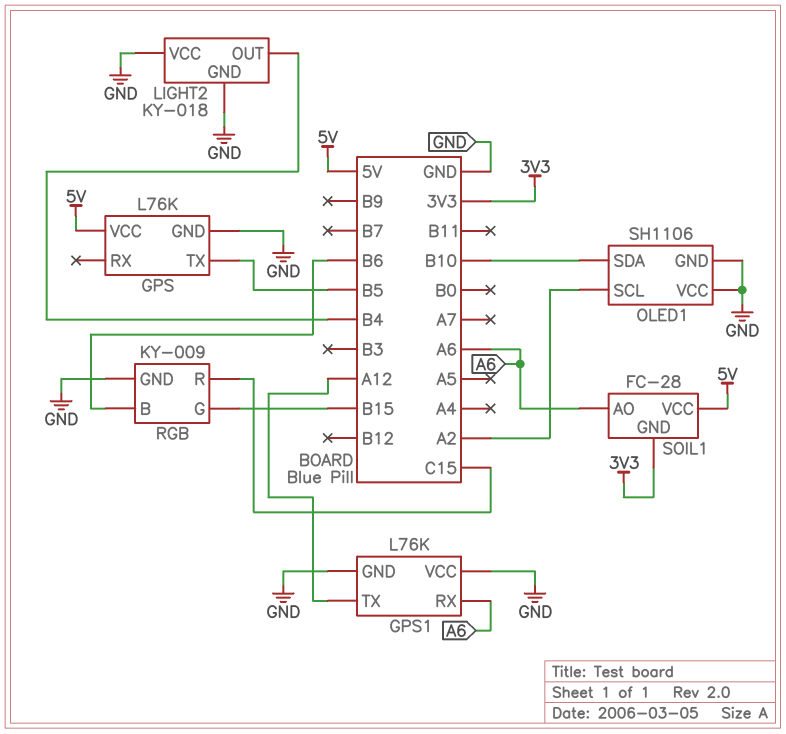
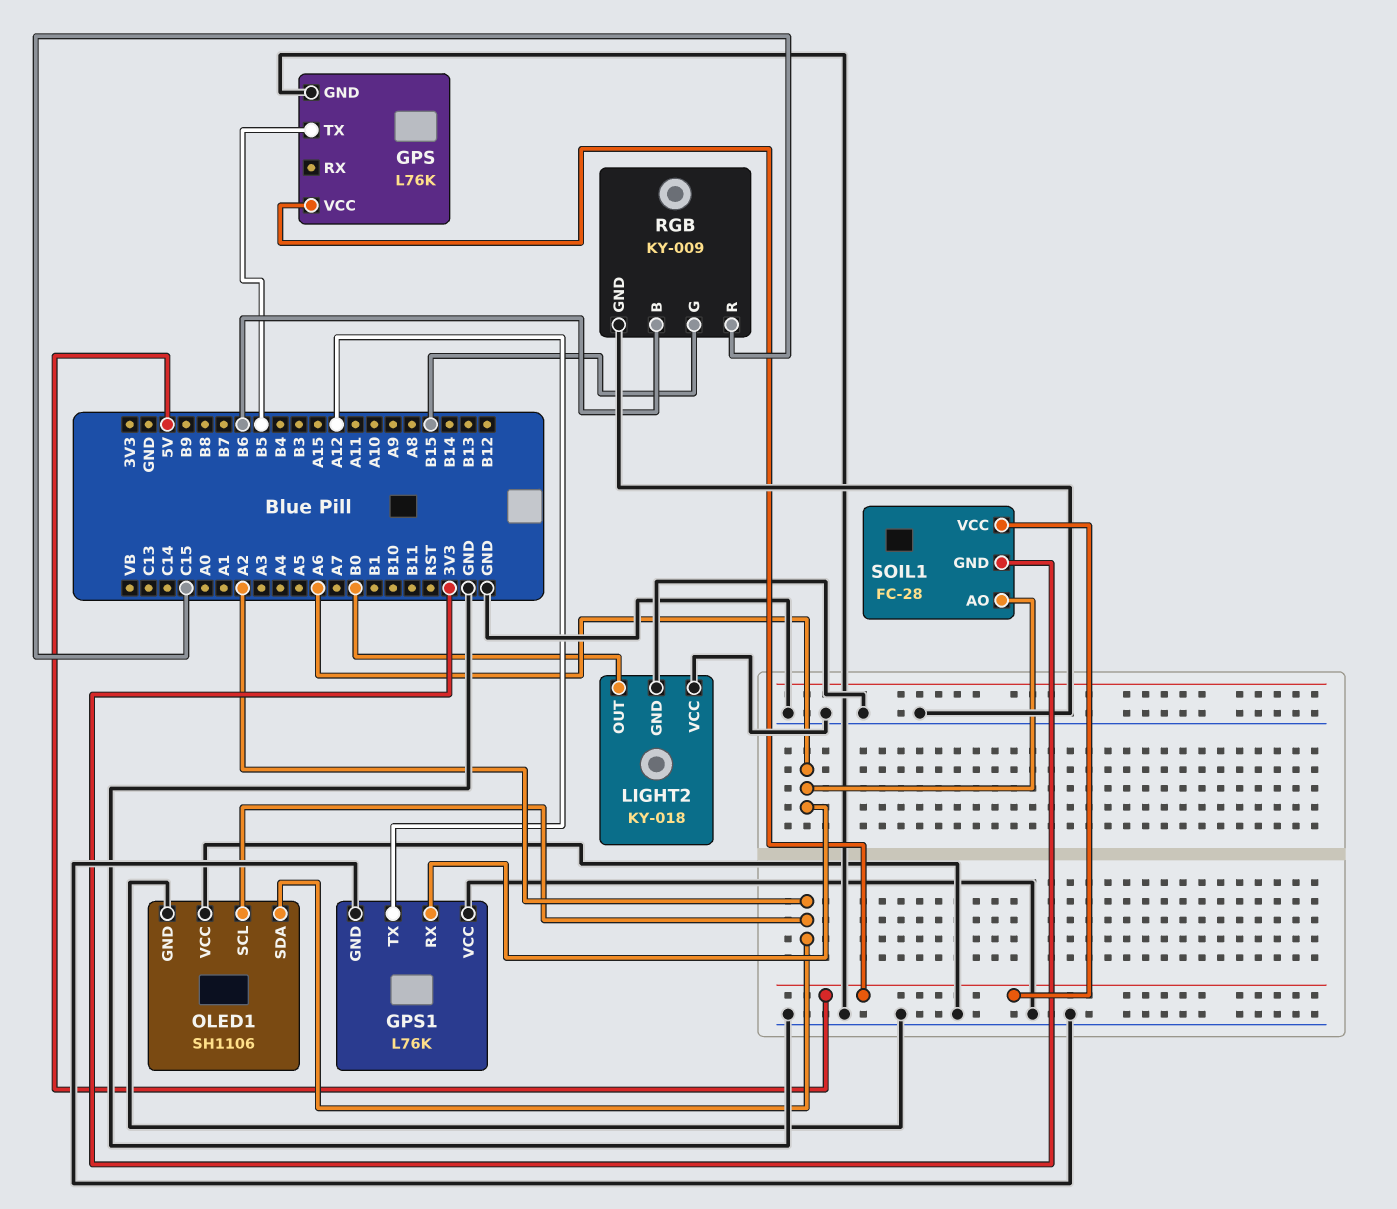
LIGHT2 pin OUT: B4 -> B0
OLED1 pin SDA: B10 -> A2

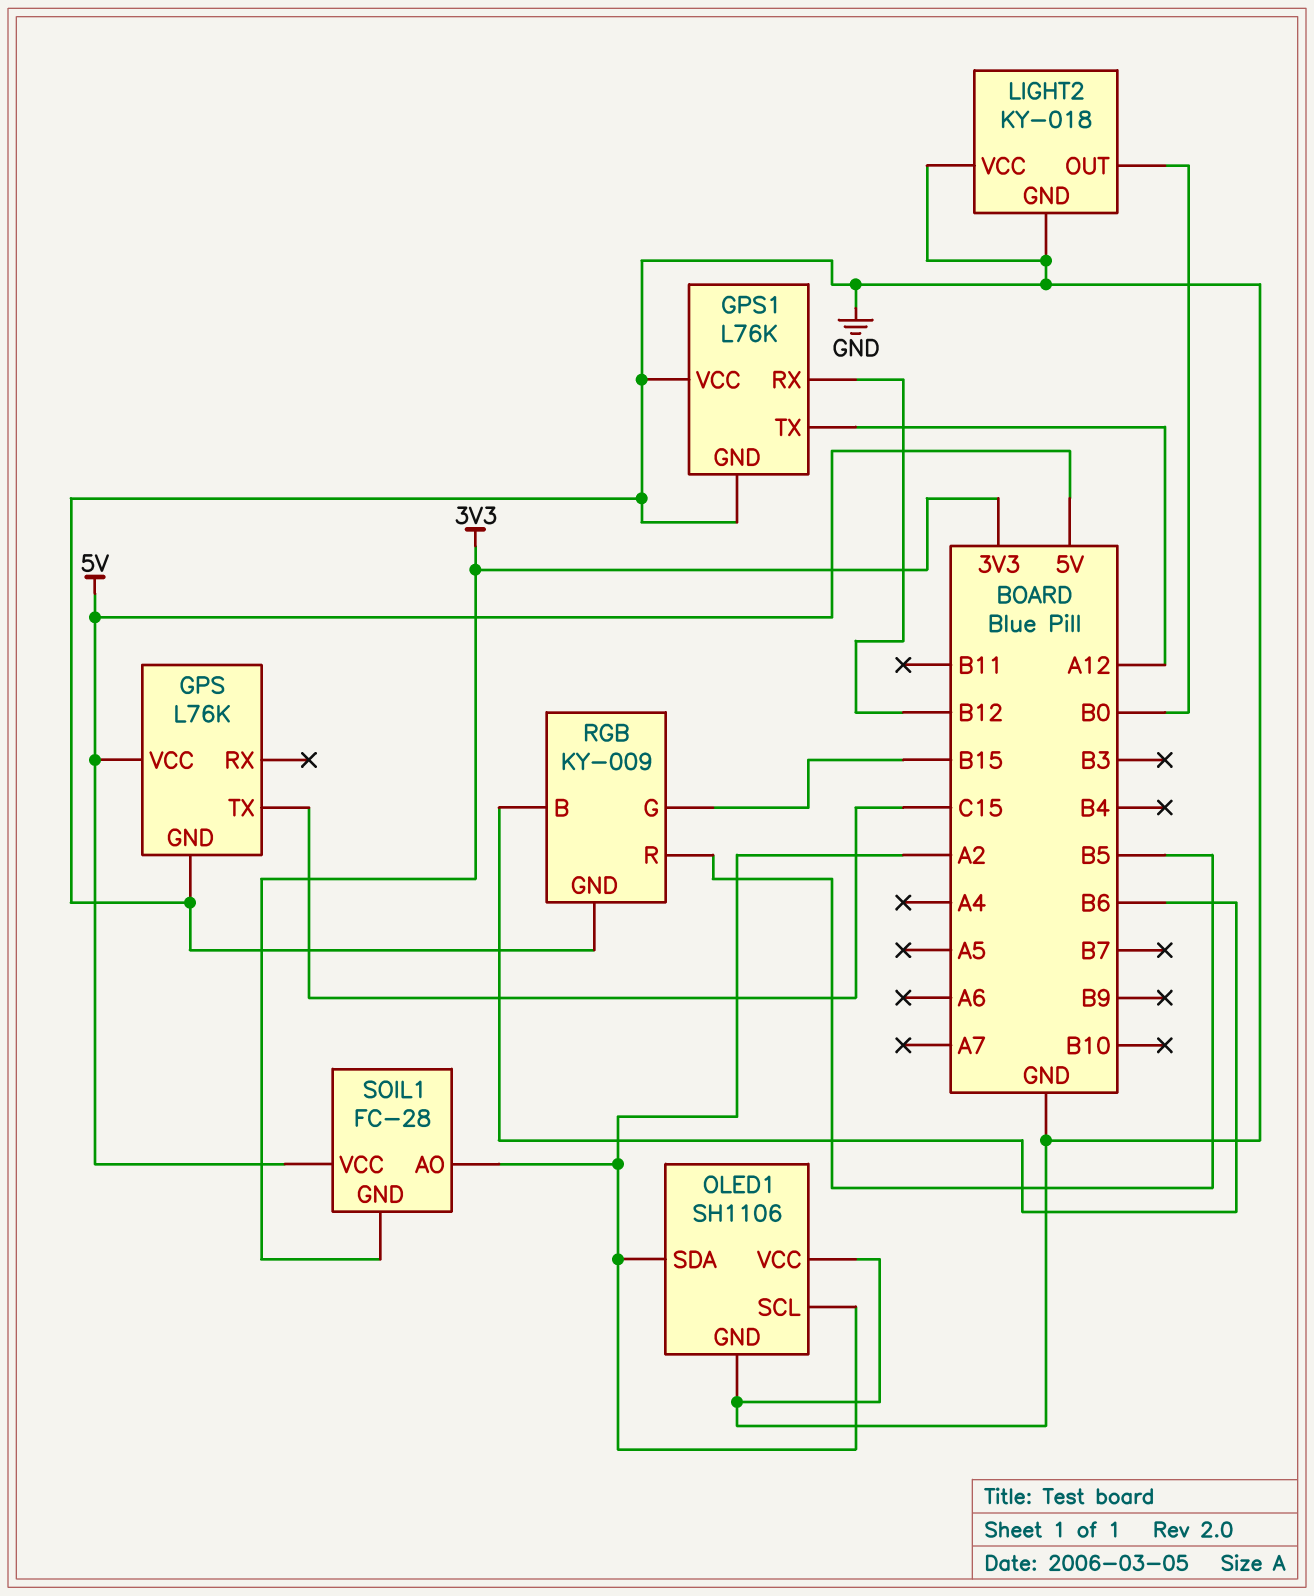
GPS pin TX: B5 -> C15
GPS1 pin RX: A6 -> B12
RGB pin R: C15 -> B5
SOIL1 pin AO: A6 -> A2

